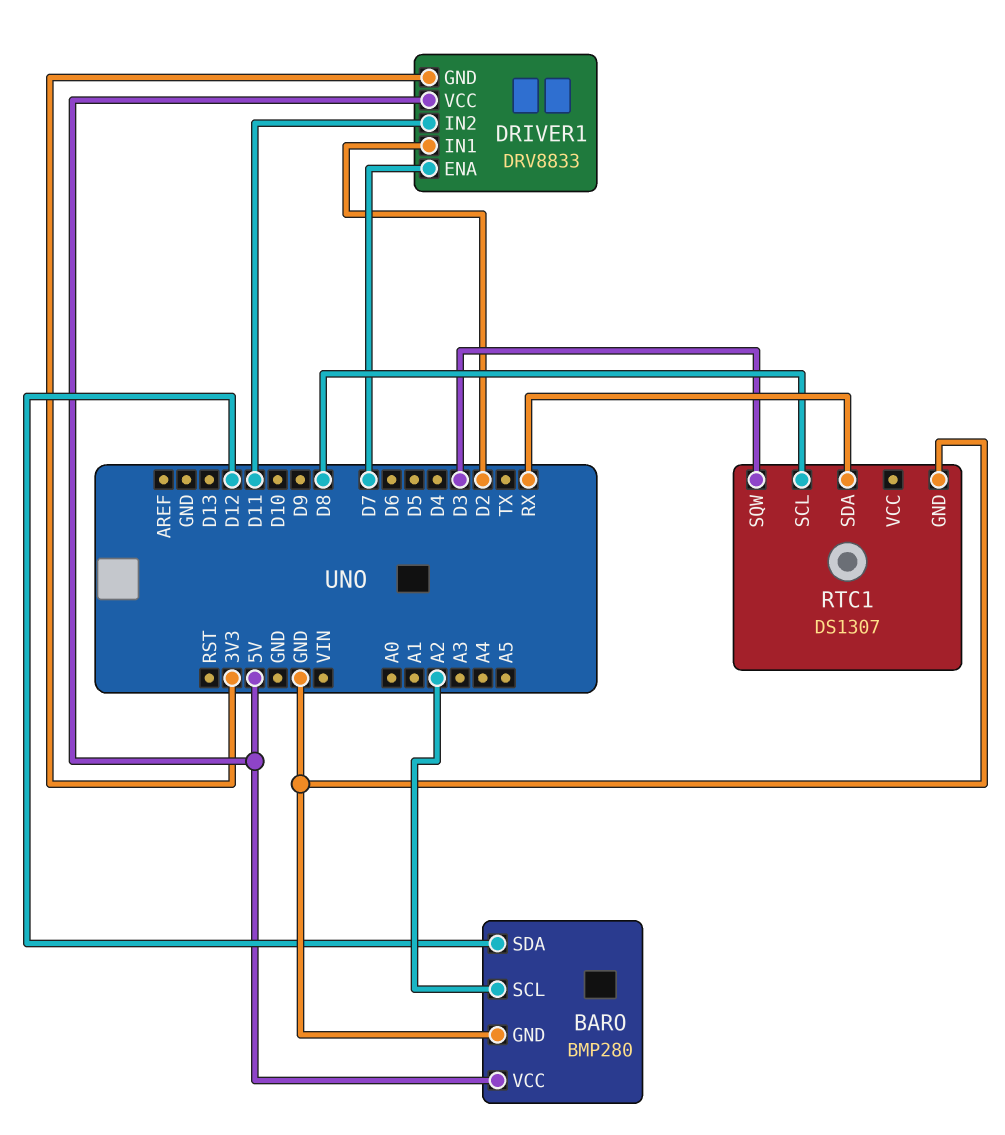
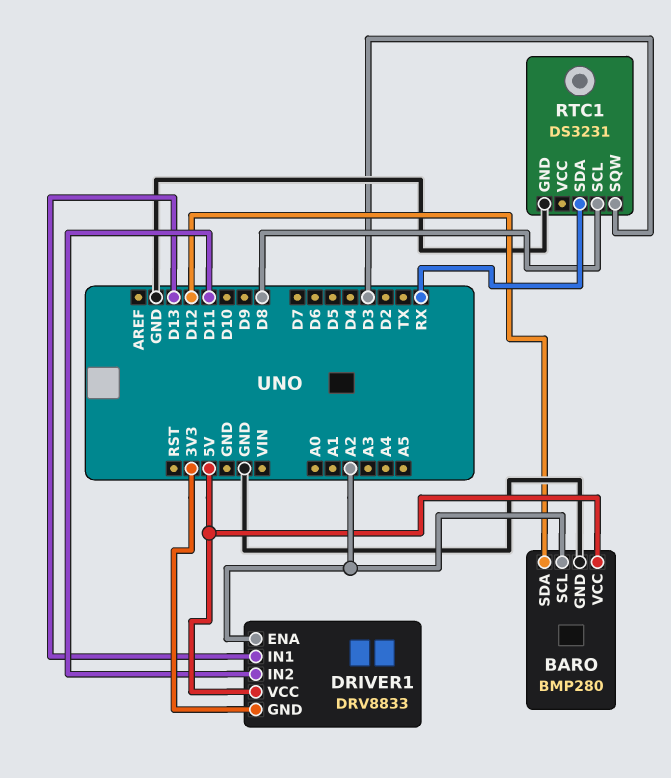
DRIVER1 pin ENA: D7 -> A2
DRIVER1 pin IN1: D2 -> D13
RTC1: DS1307 -> DS3231

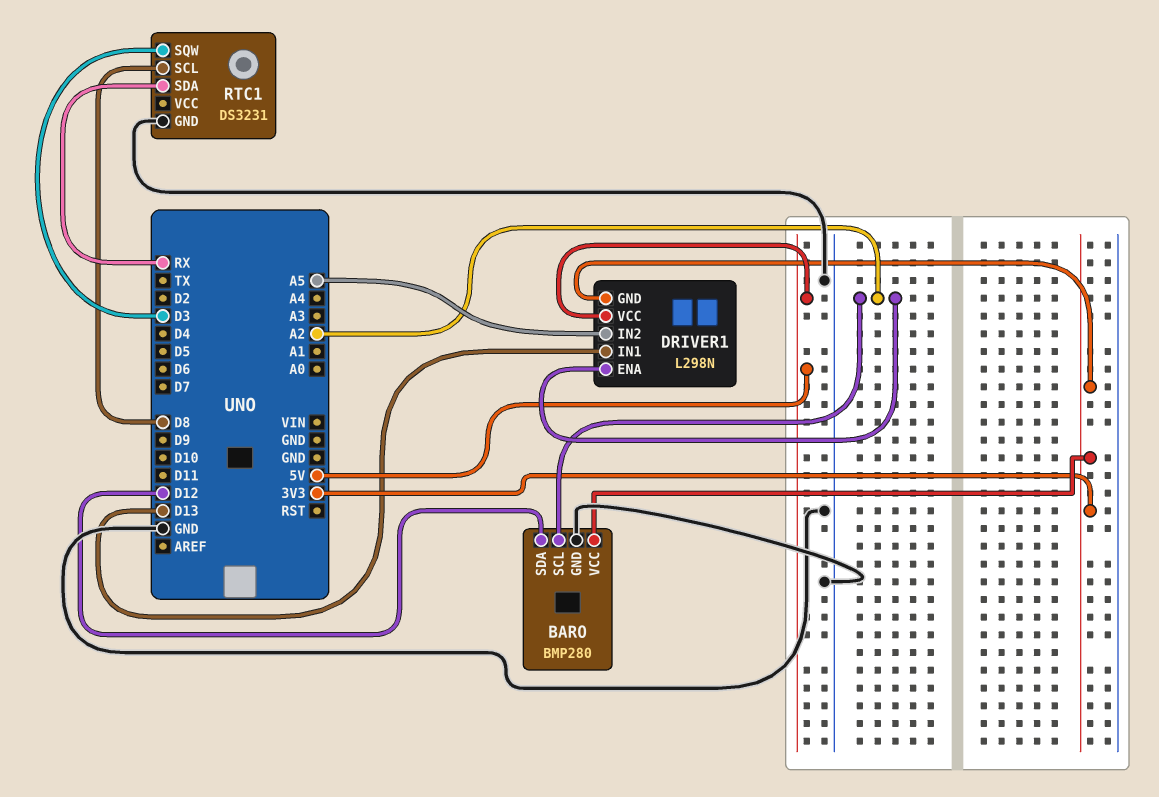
BARO pin VCC: 5V -> 3V3
DRIVER1: DRV8833 -> L298N
DRIVER1 pin IN2: D11 -> A5

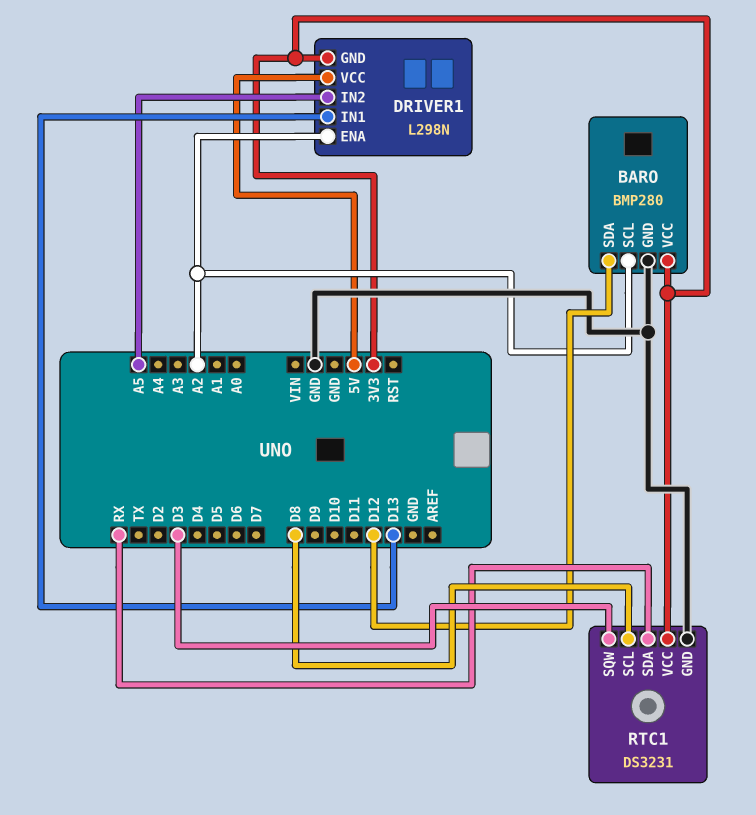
RTC1 pin VCC: none -> 3V3

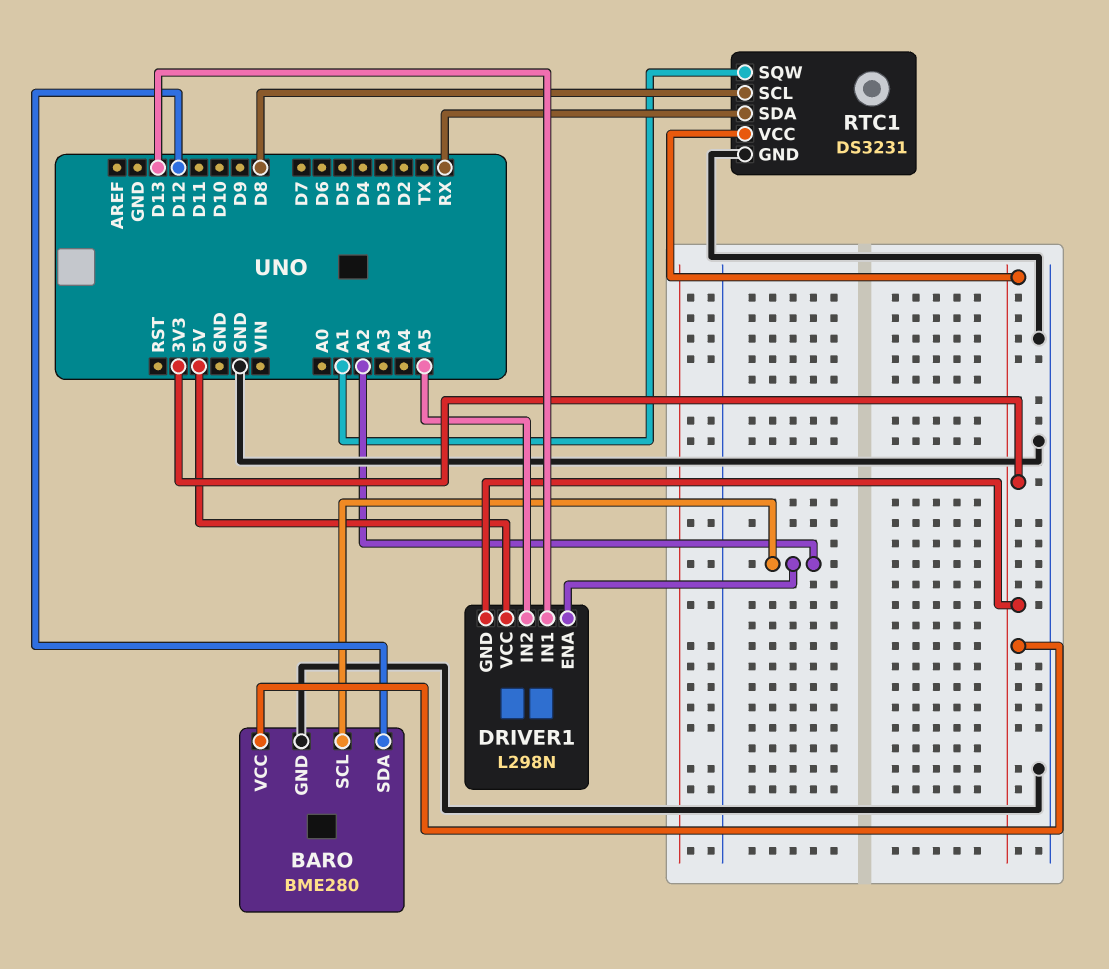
BARO: BMP280 -> BME280
RTC1 pin SQW: D3 -> A1

